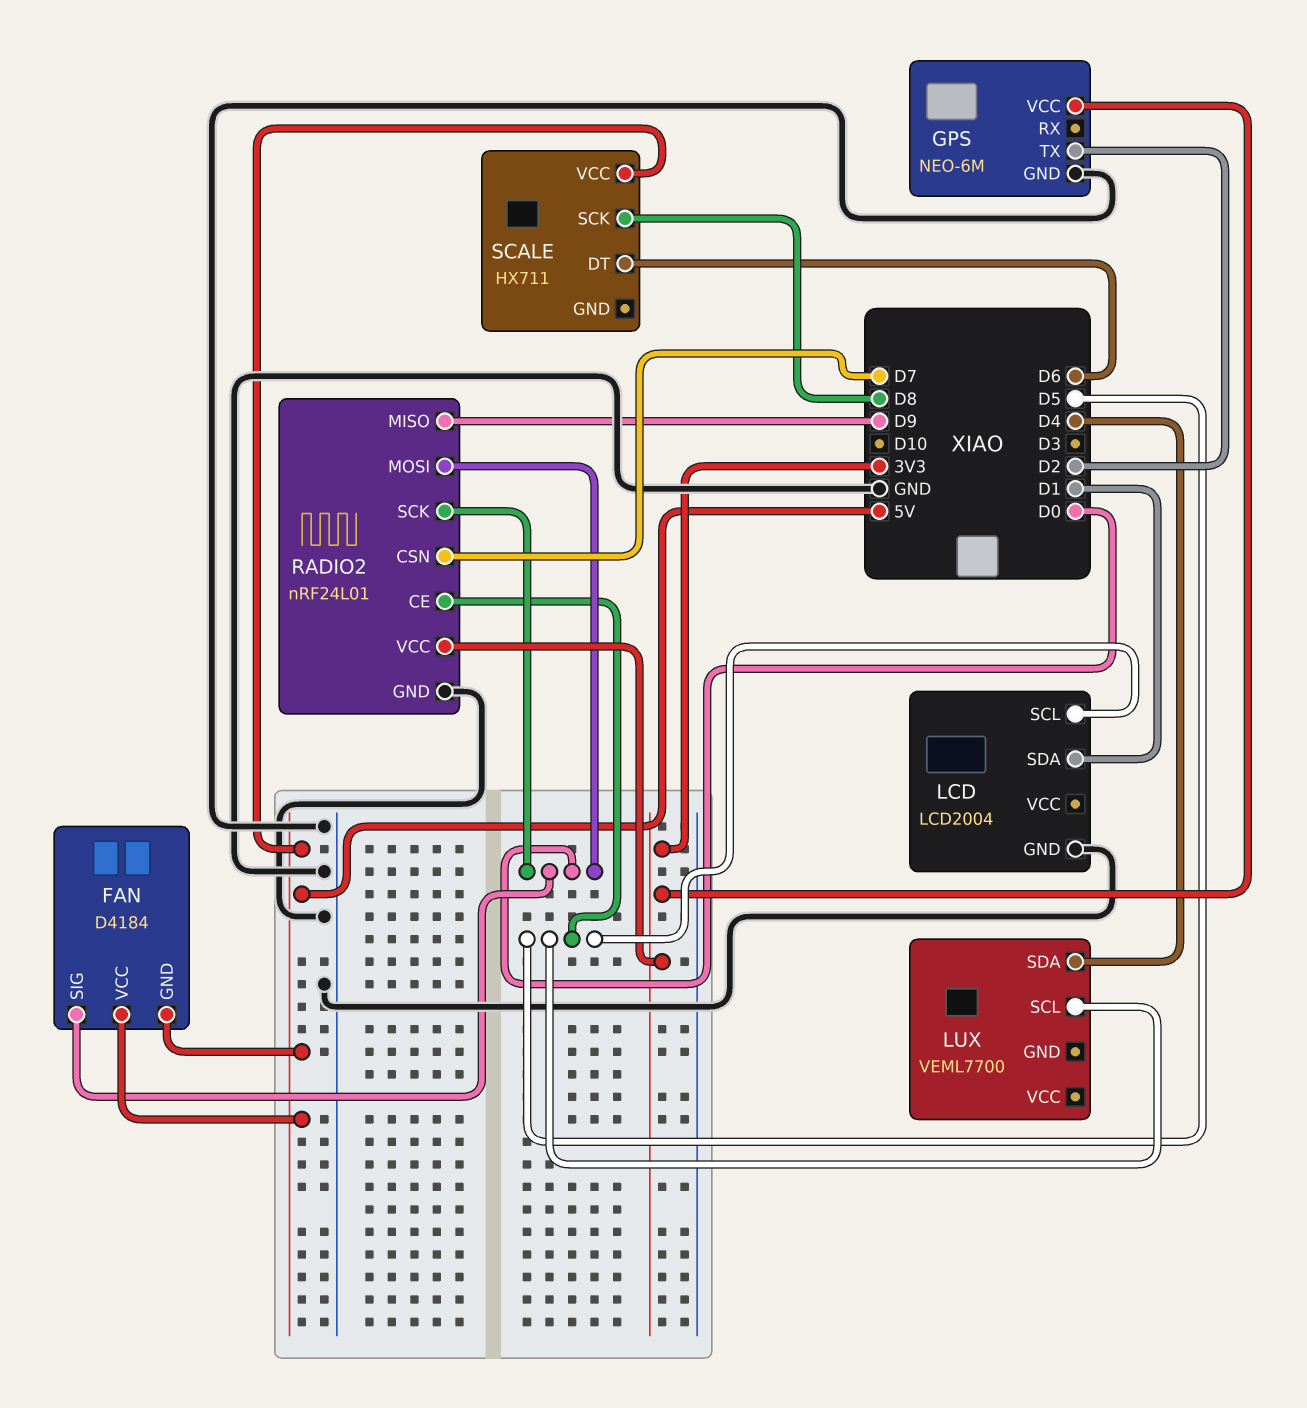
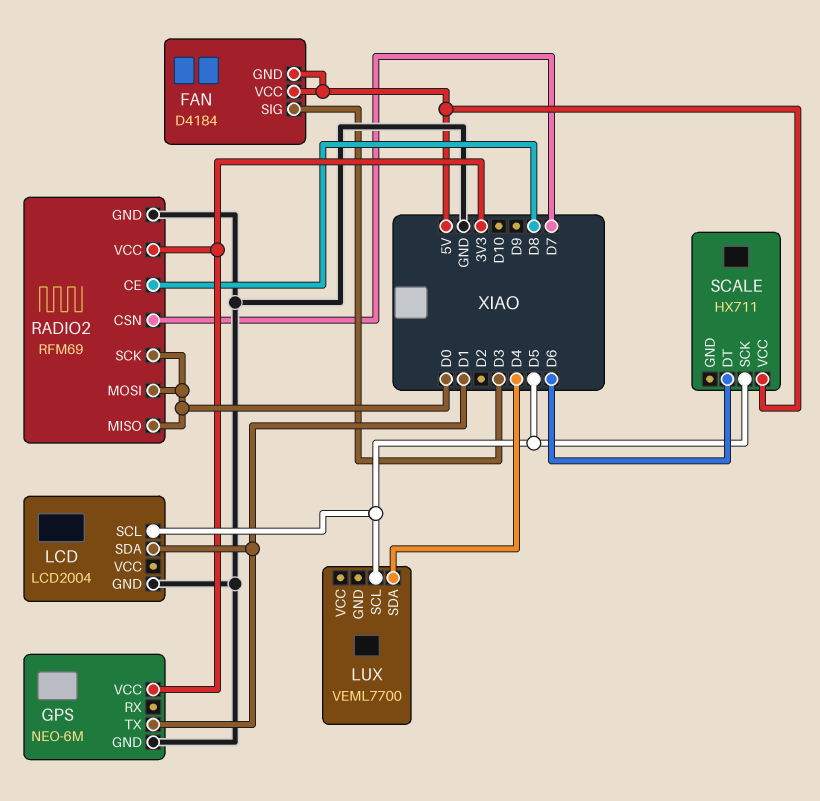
FAN pin SIG: D0 -> D3
GPS pin TX: D2 -> D1
RADIO2: nRF24L01 -> RFM69
RADIO2 pin CE: D5 -> D8
RADIO2 pin MISO: D9 -> D0
SCALE pin SCK: D8 -> D5

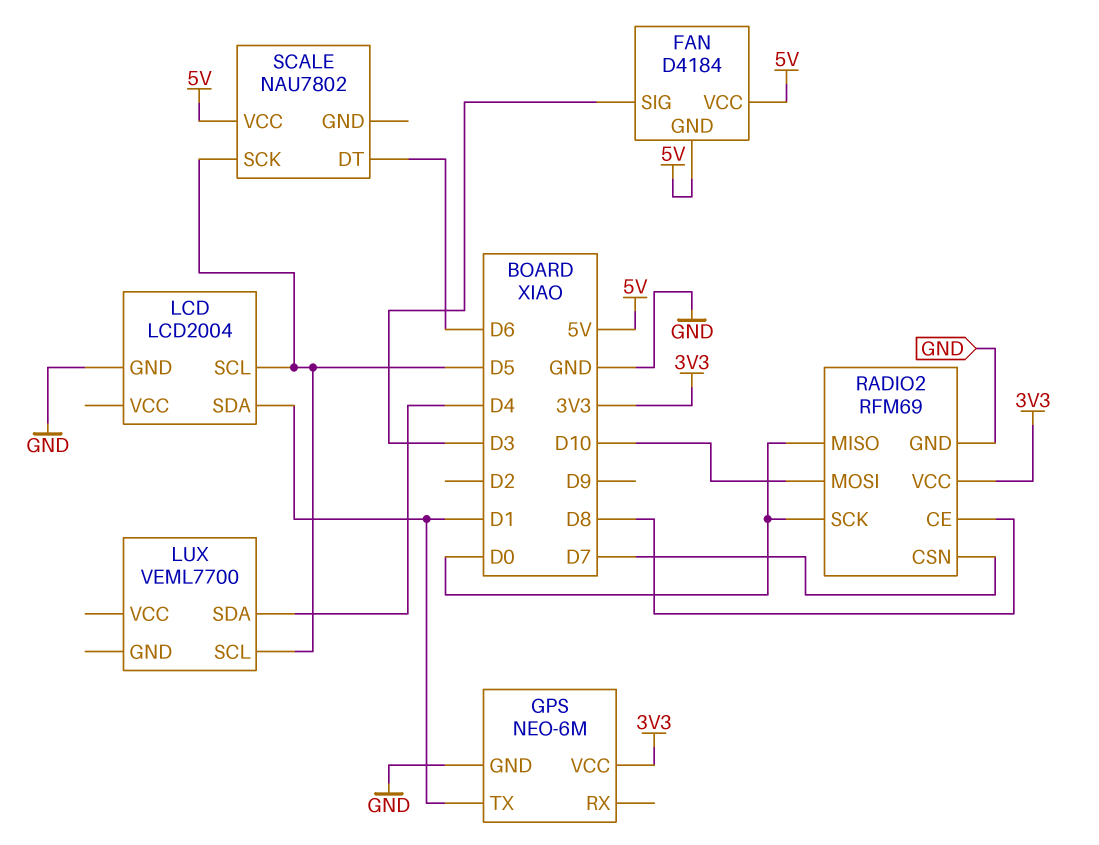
RADIO2 pin MOSI: D0 -> D10
SCALE: HX711 -> NAU7802

